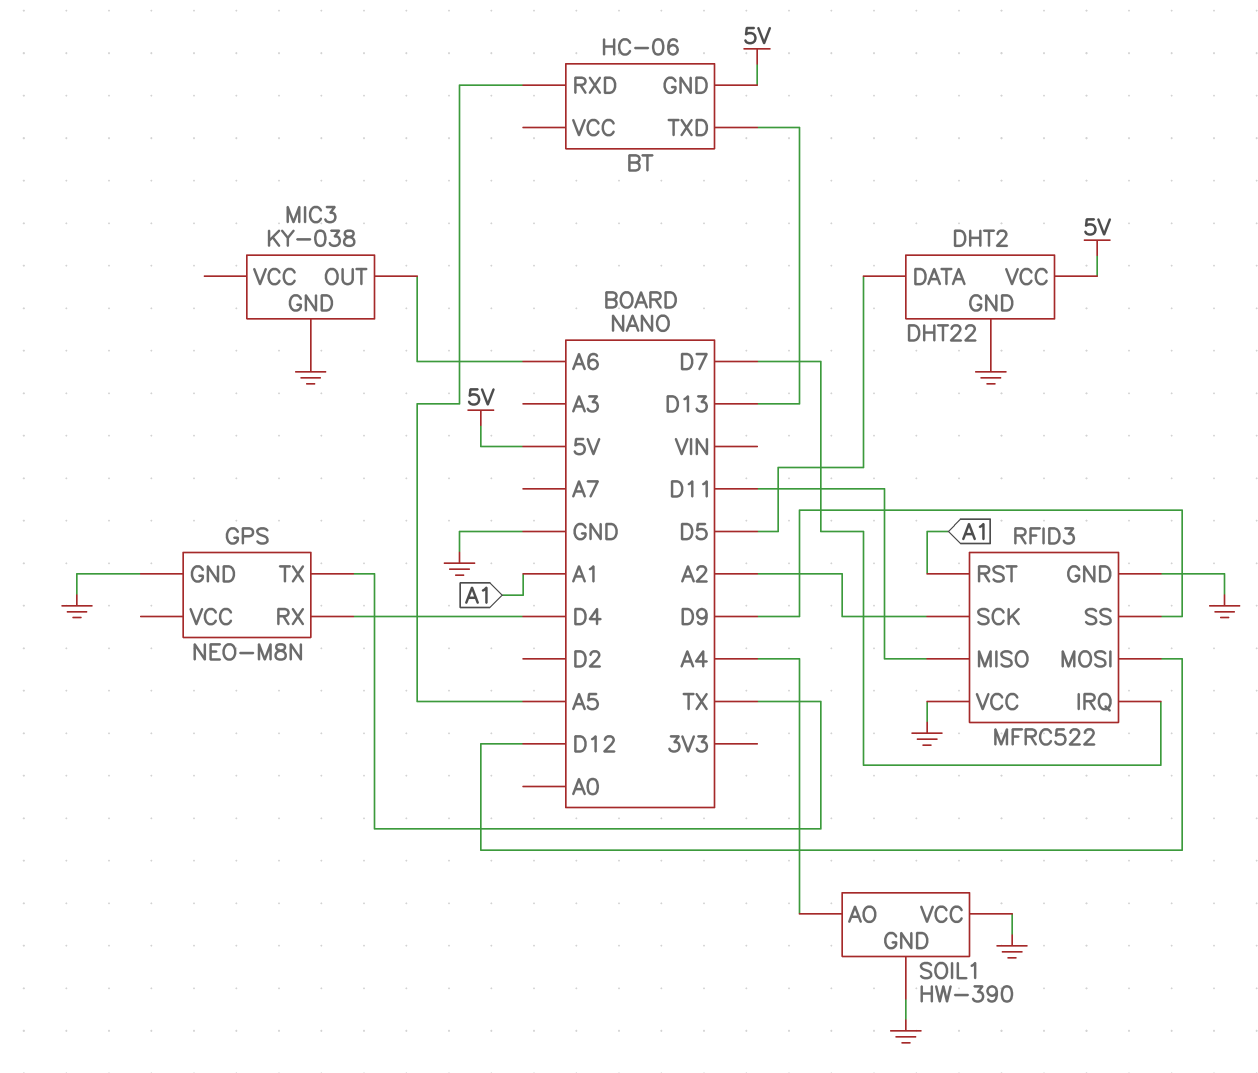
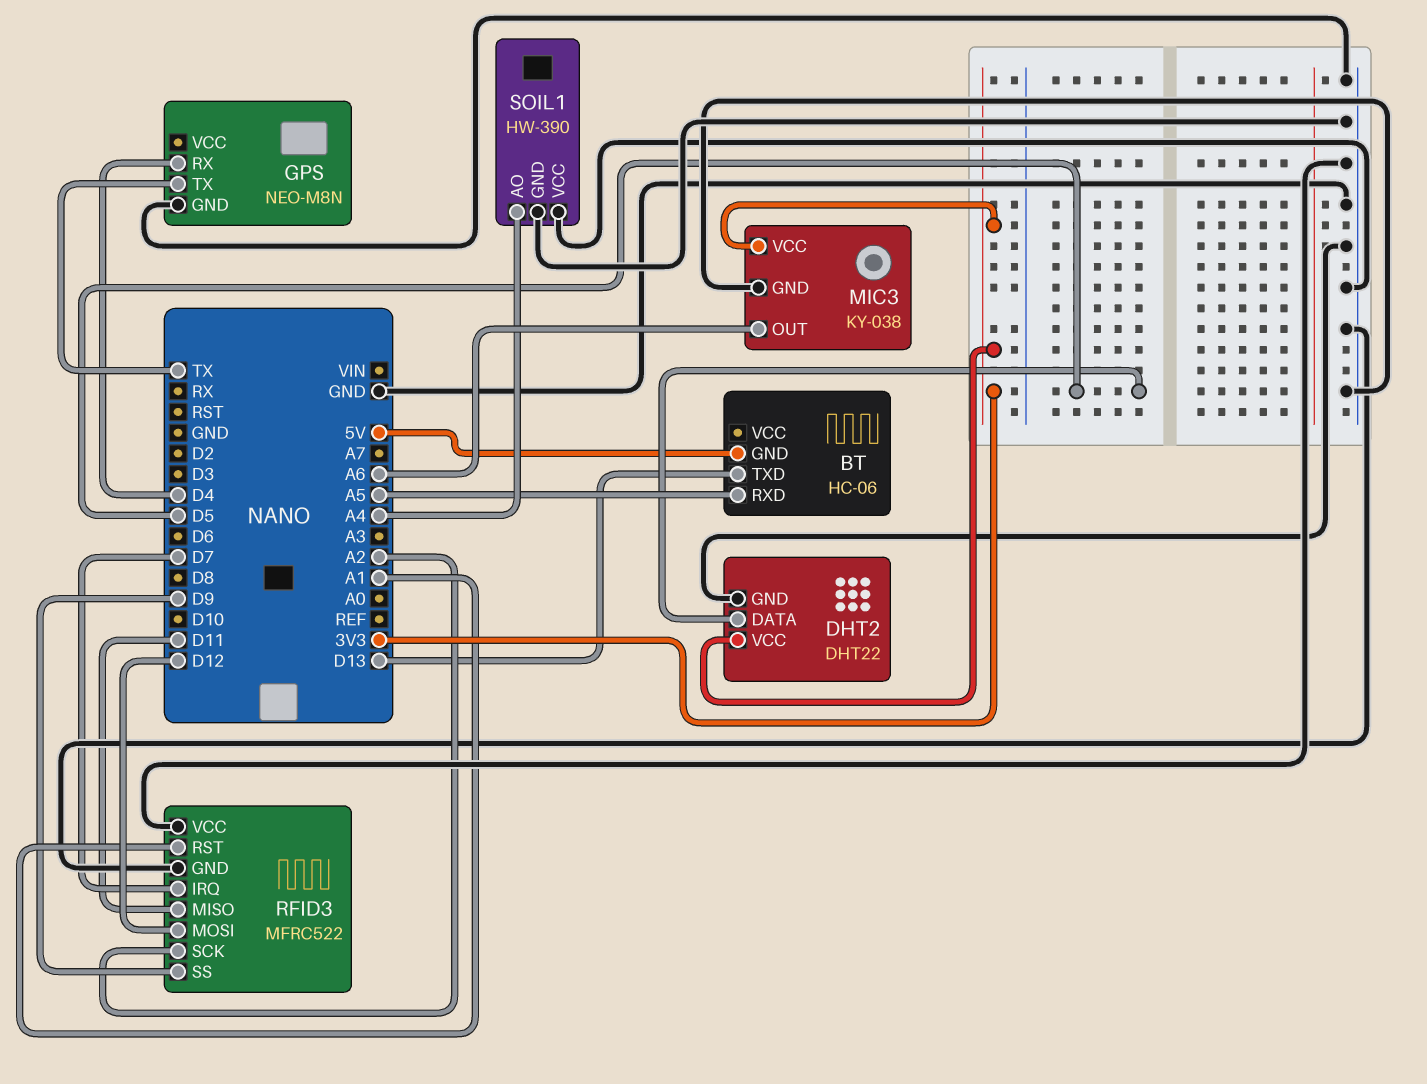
DHT2 pin VCC: 5V -> 3V3
MIC3 pin VCC: none -> 3V3

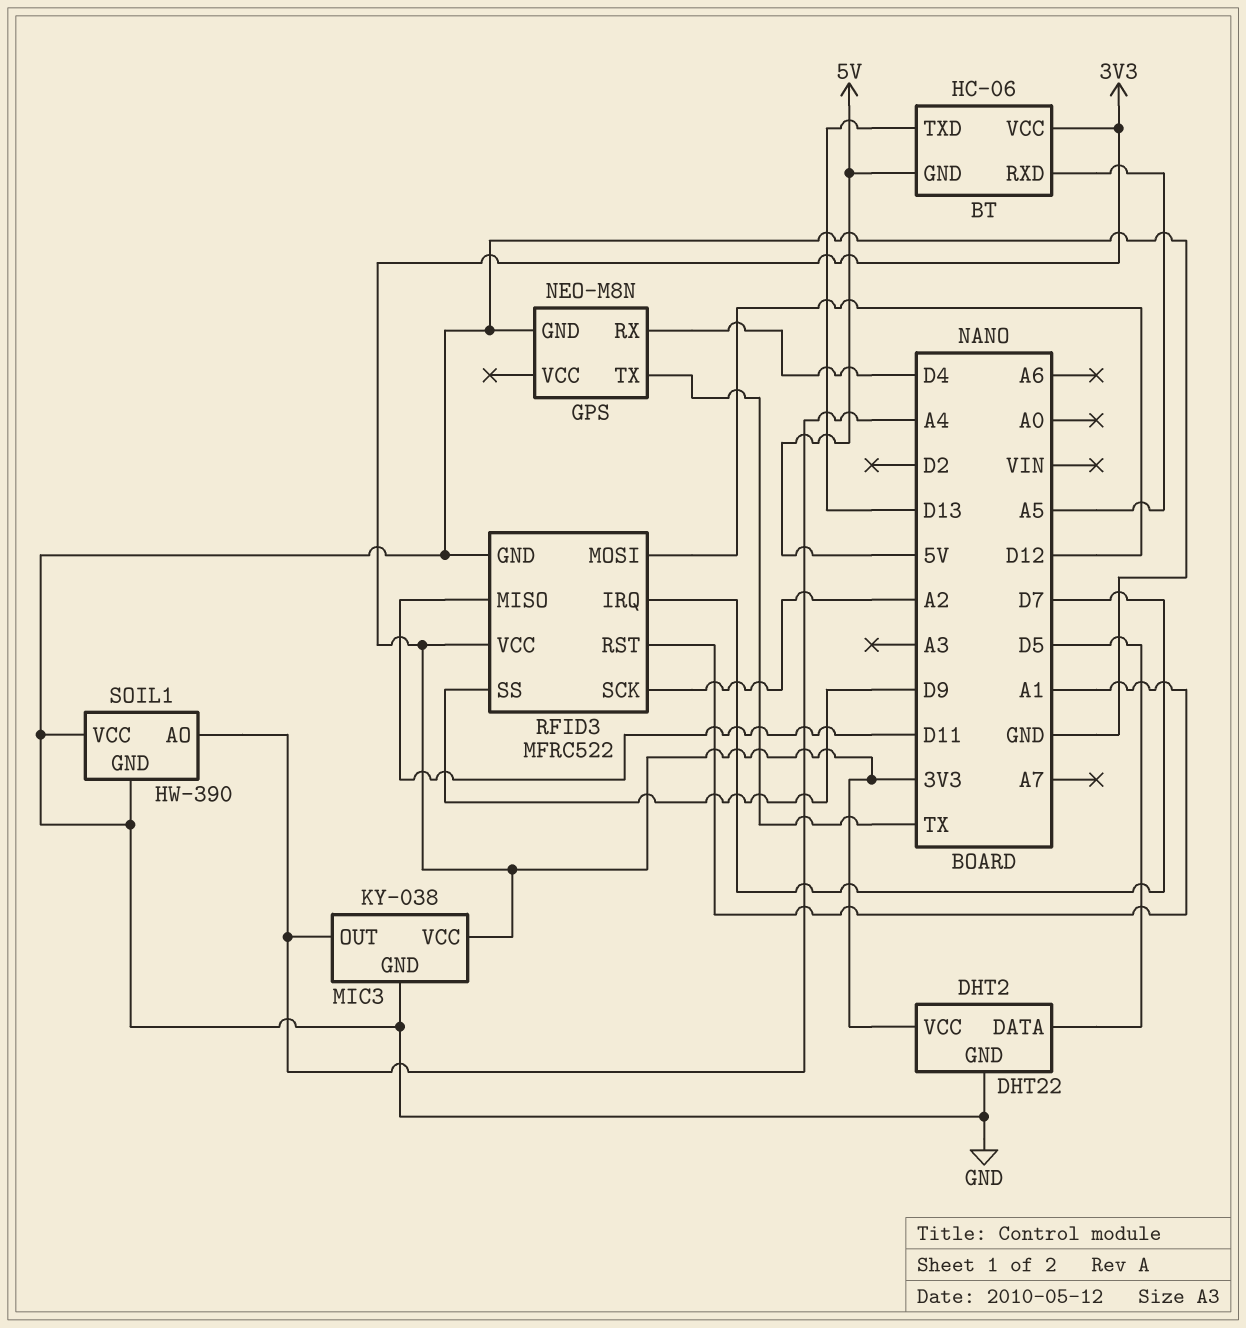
BT pin VCC: none -> 3V3
MIC3 pin OUT: A6 -> A4
RFID3 pin VCC: GND -> 3V3

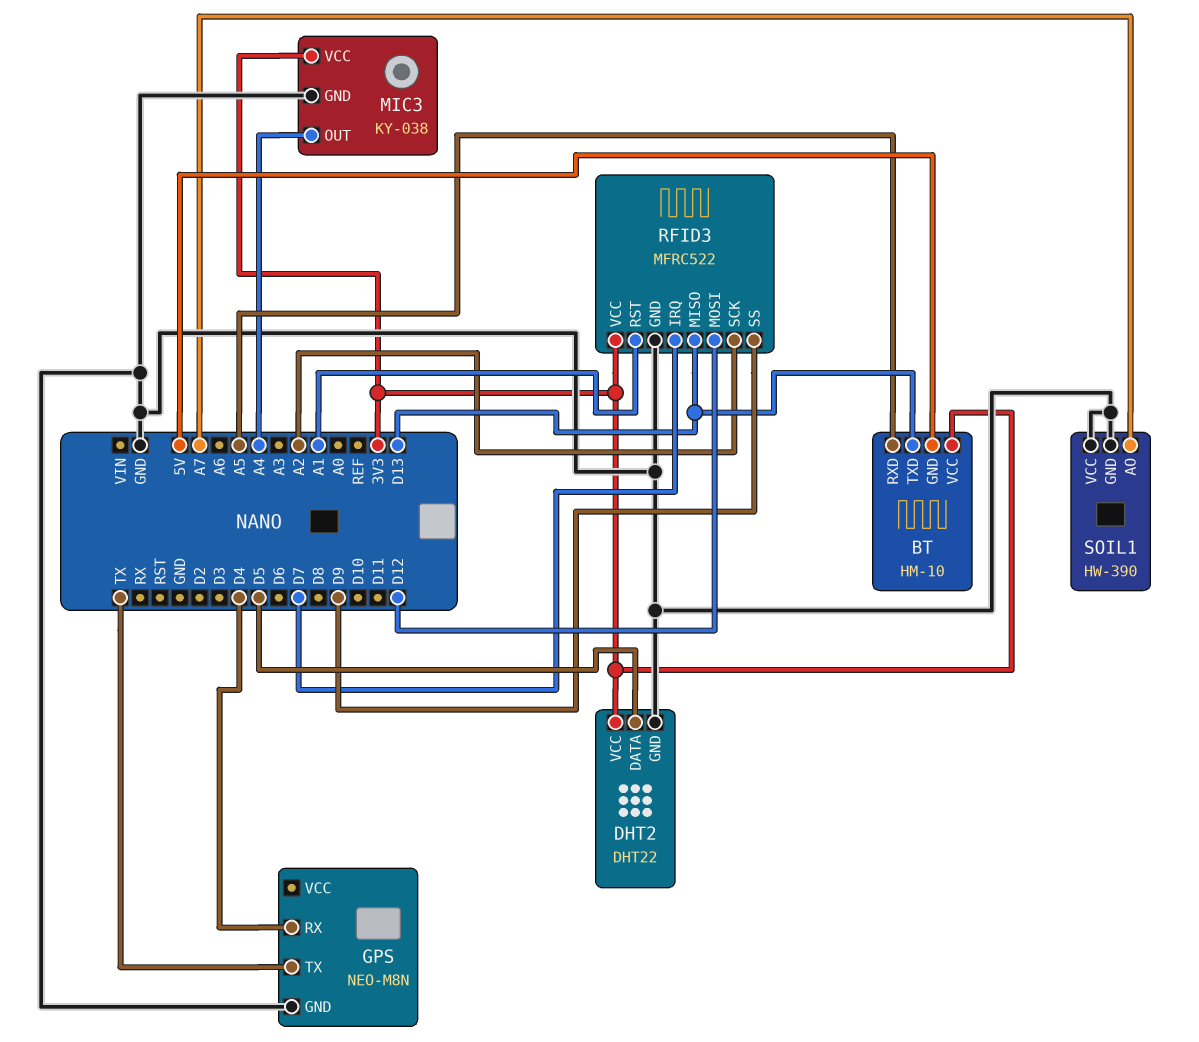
BT: HC-06 -> HM-10
RFID3 pin MISO: D11 -> D13
SOIL1 pin AO: A4 -> A7

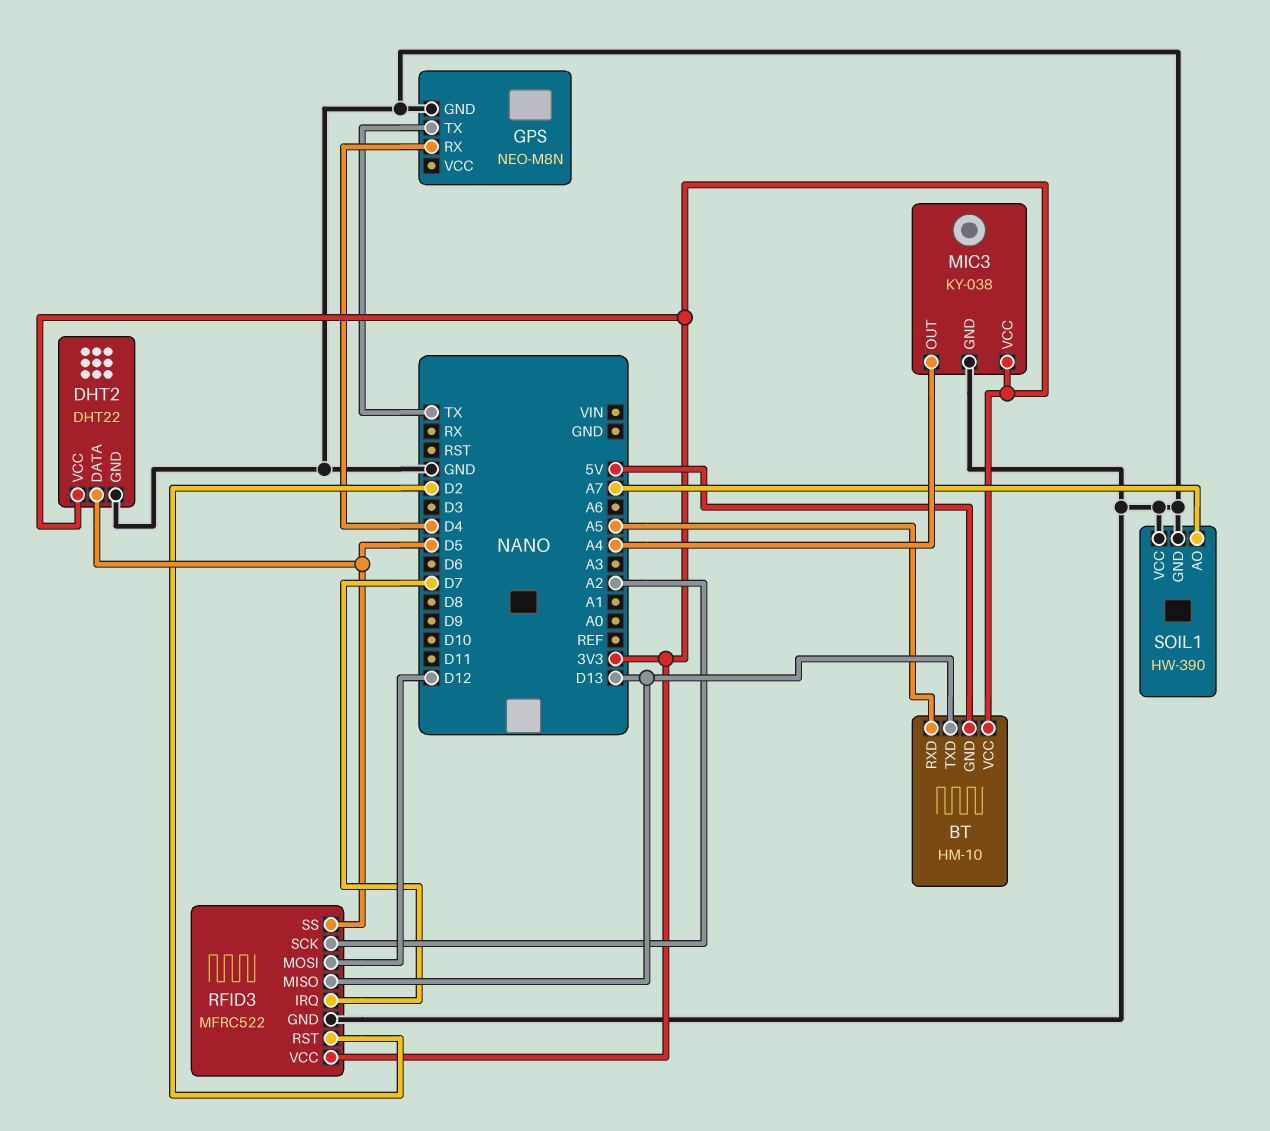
RFID3 pin RST: A1 -> D2
RFID3 pin SS: D9 -> D5

